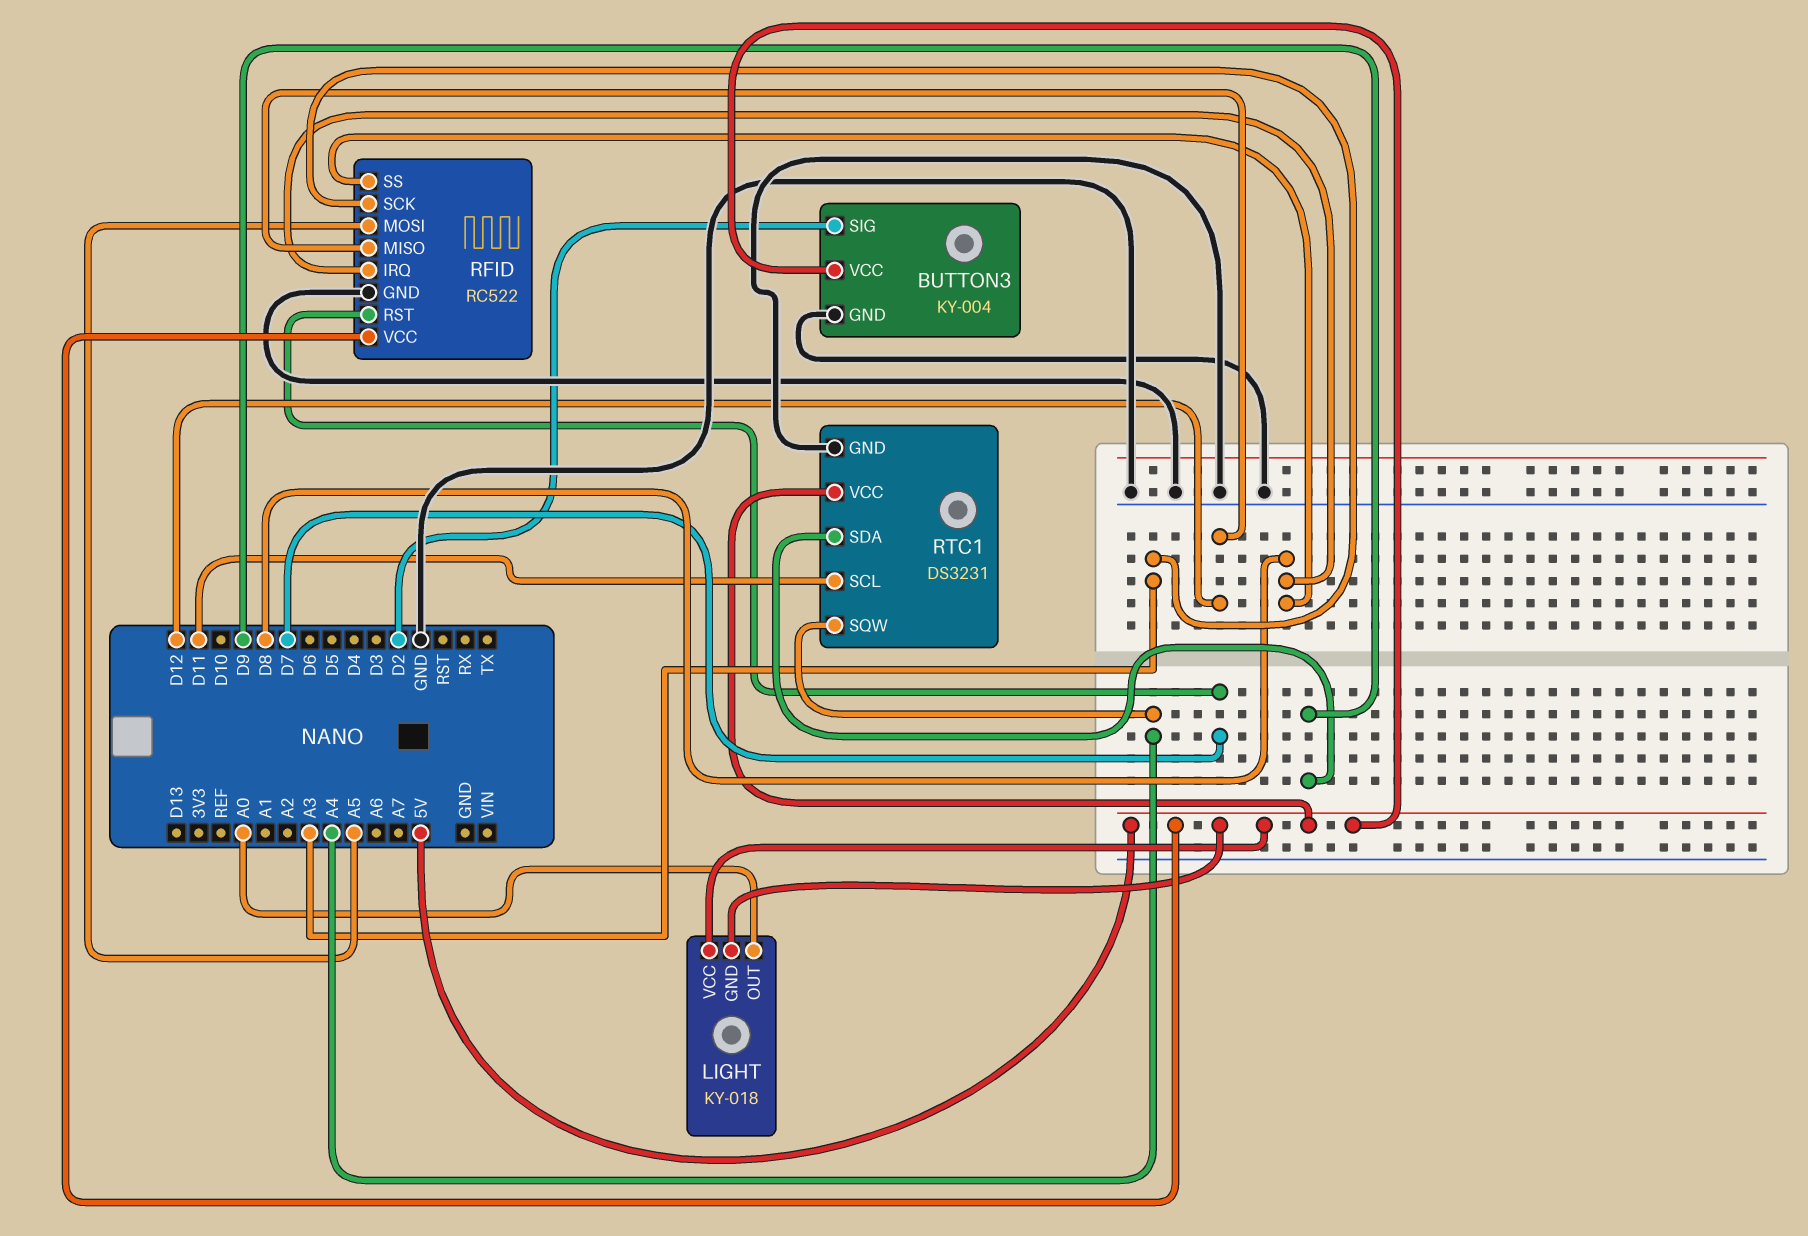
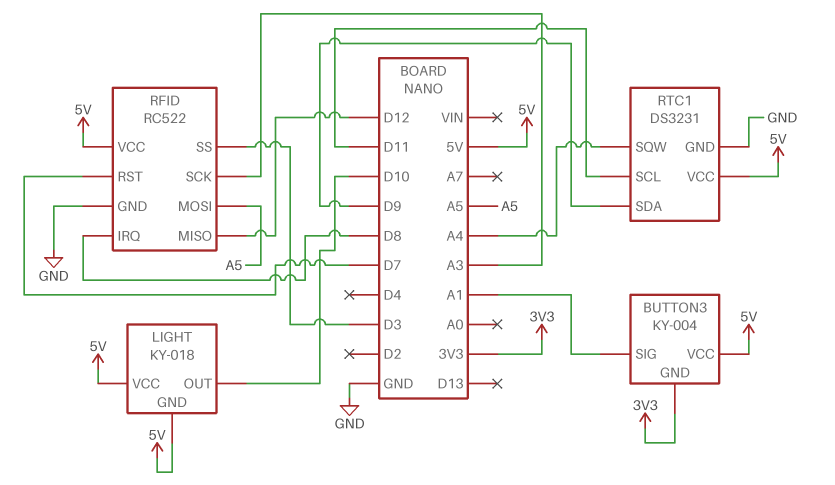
BUTTON3 pin GND: GND -> 3V3
BUTTON3 pin SIG: D2 -> A1
LIGHT pin OUT: A0 -> D10
RFID pin SS: D8 -> D3

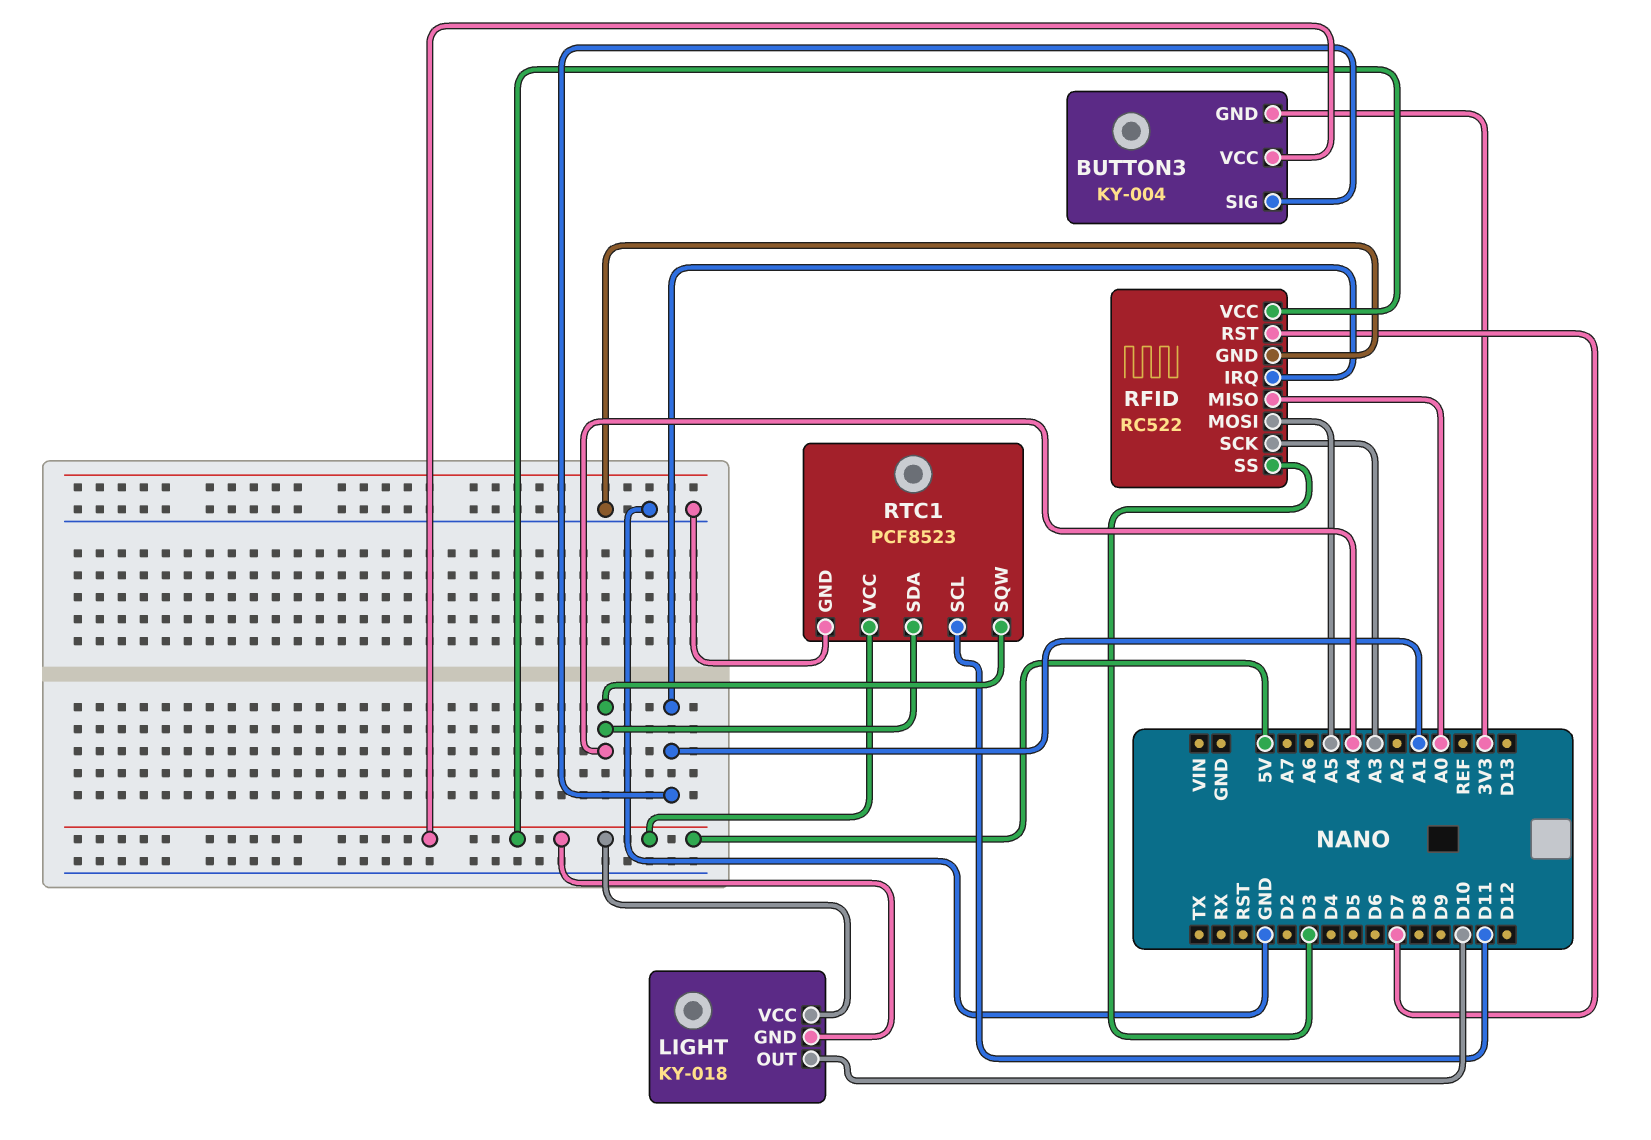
RFID pin IRQ: D8 -> A1
RFID pin MISO: D12 -> A0
RTC1: DS3231 -> PCF8523
RTC1 pin SDA: D9 -> A4

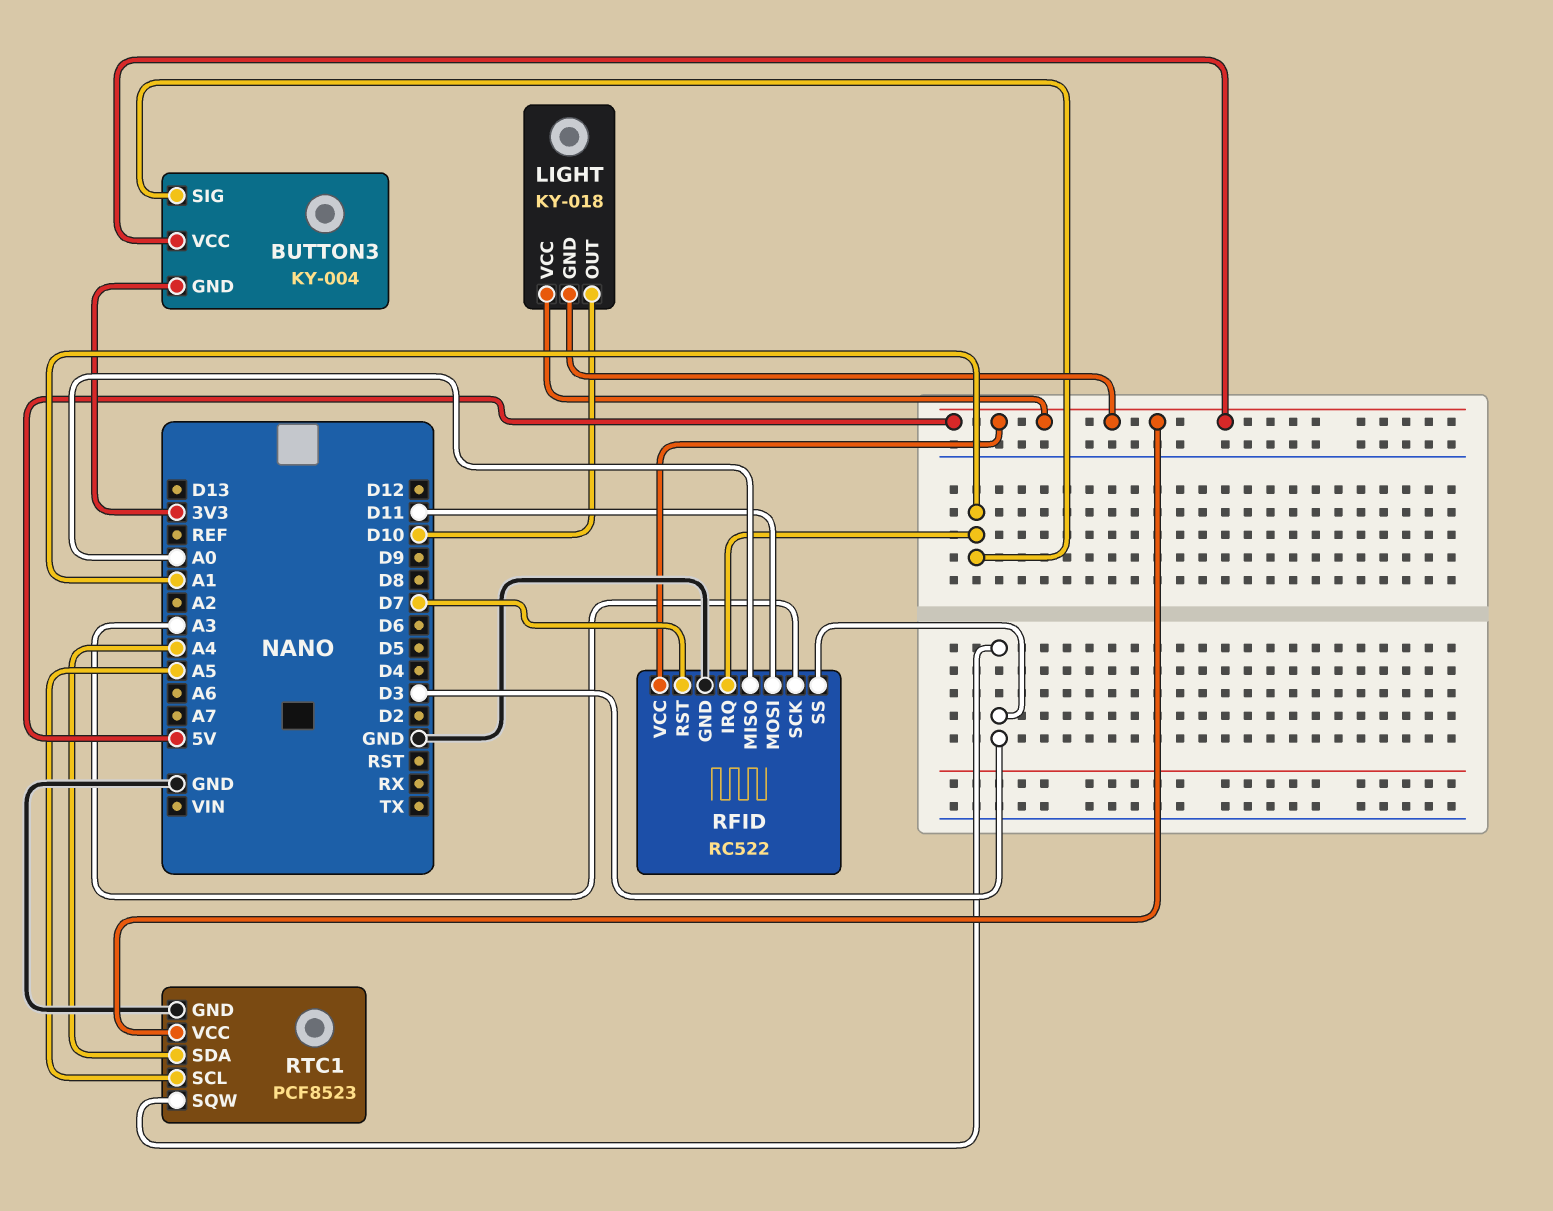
RFID pin MOSI: A5 -> D11
RTC1 pin SCL: D11 -> A5
RTC1 pin SQW: A4 -> D3

